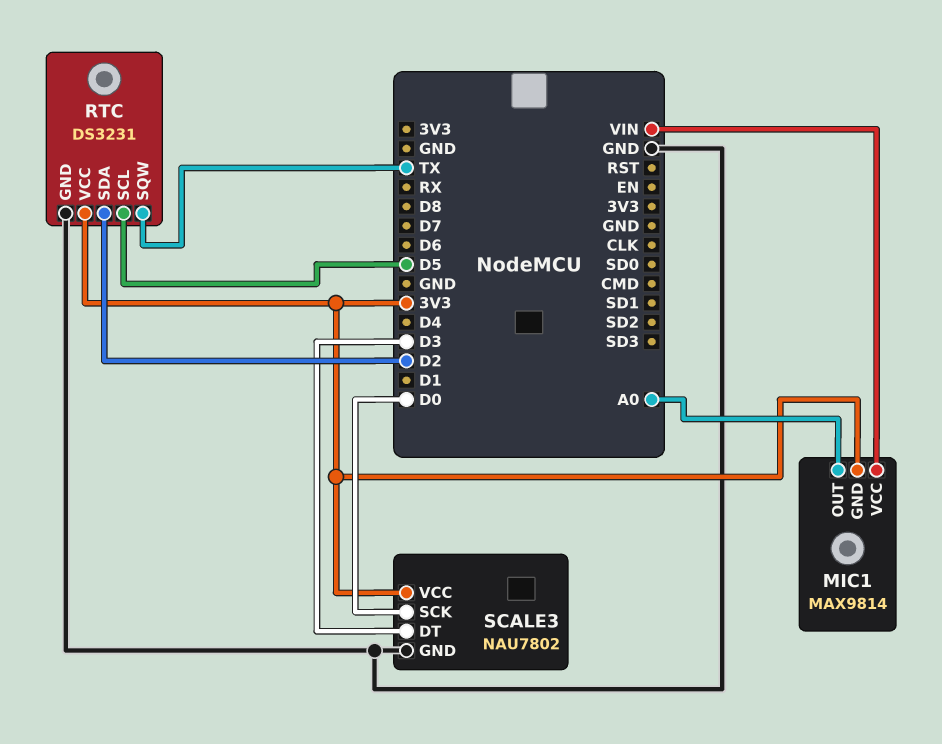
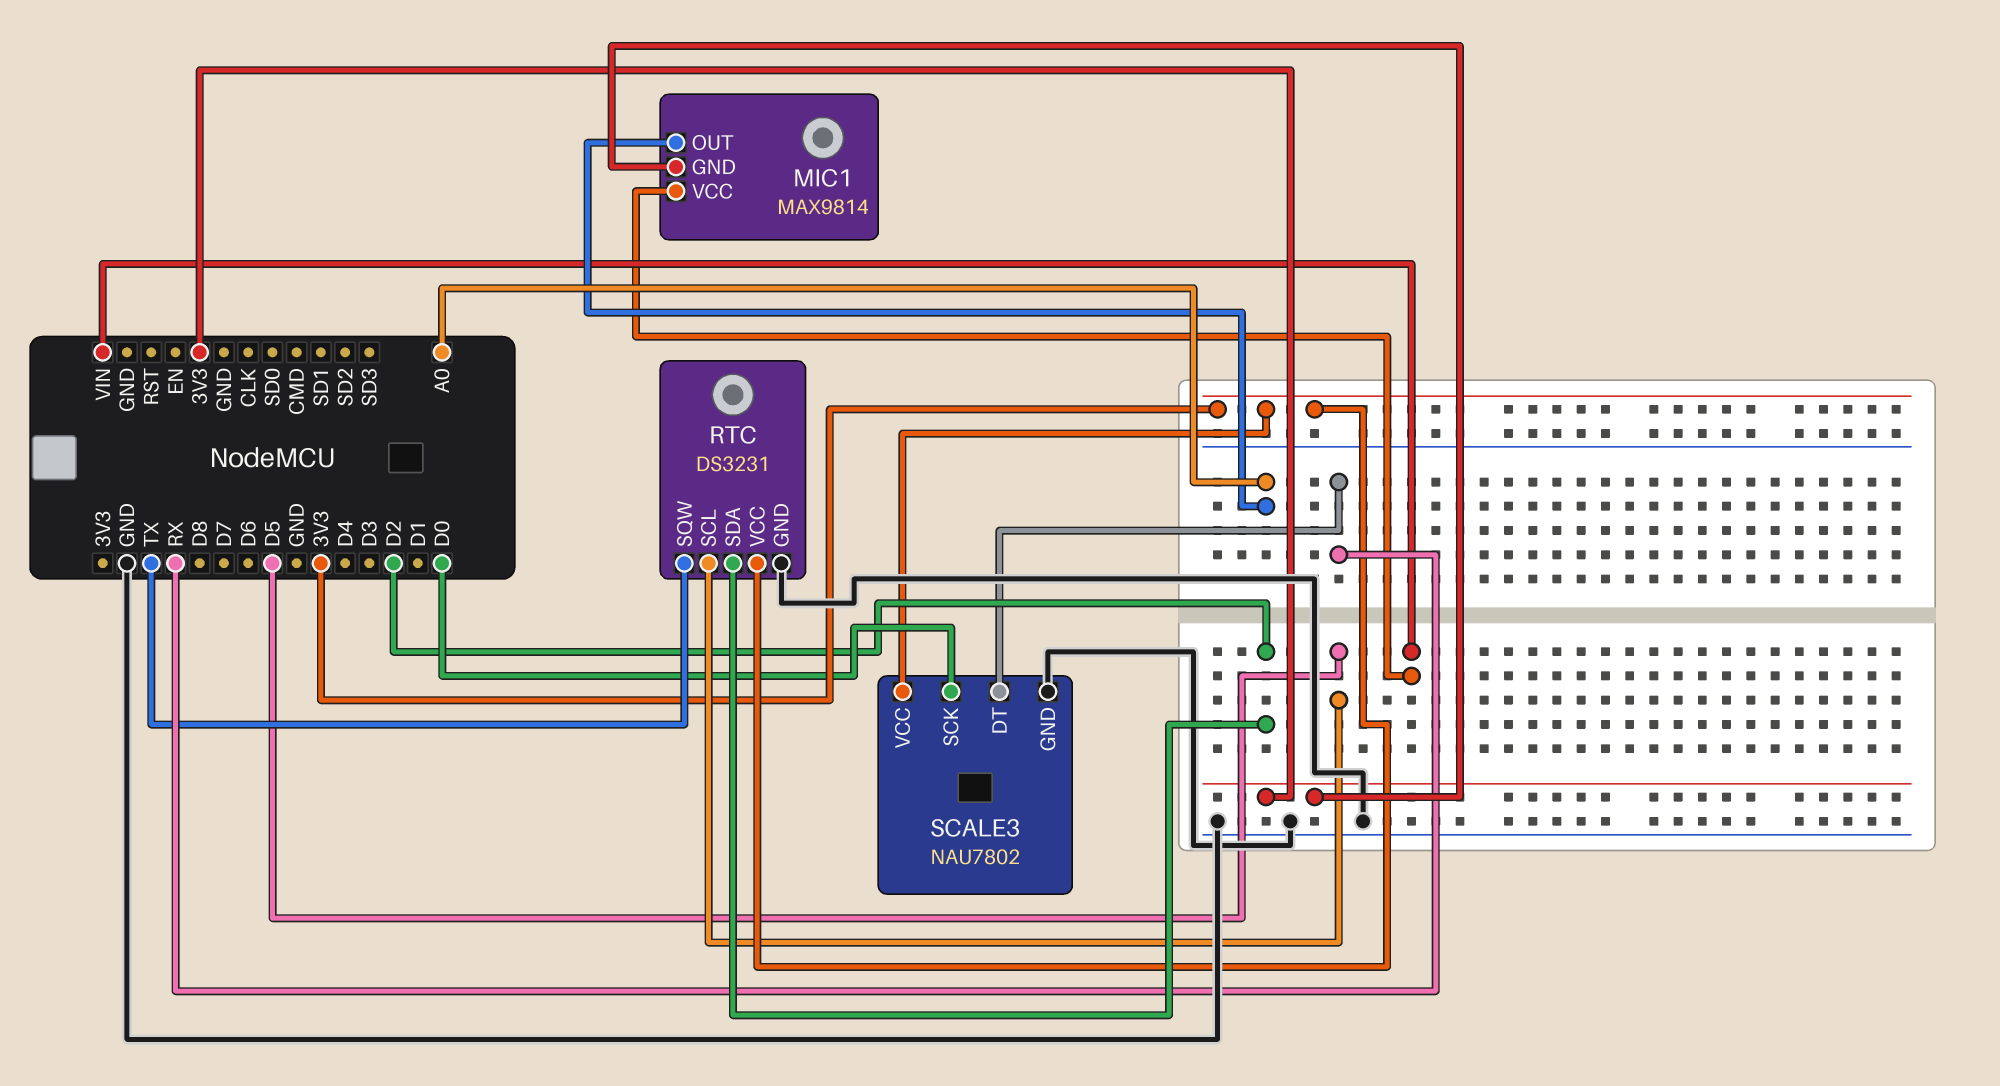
SCALE3 pin DT: D3 -> RX

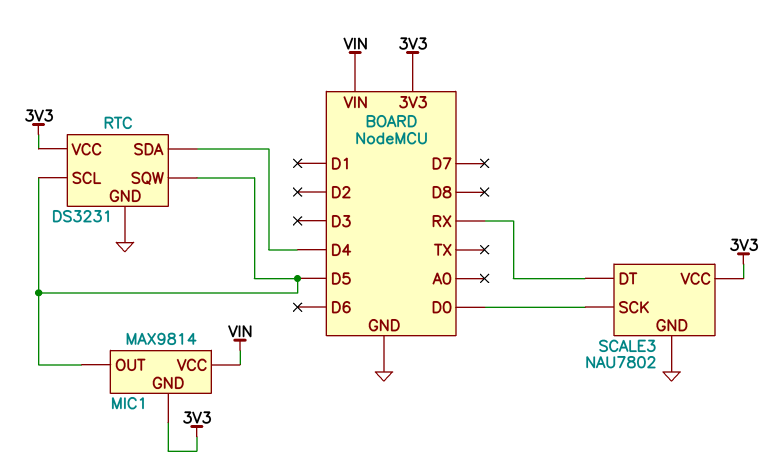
MIC1 pin OUT: A0 -> D5
RTC pin SDA: D2 -> D4
RTC pin SQW: TX -> D5

